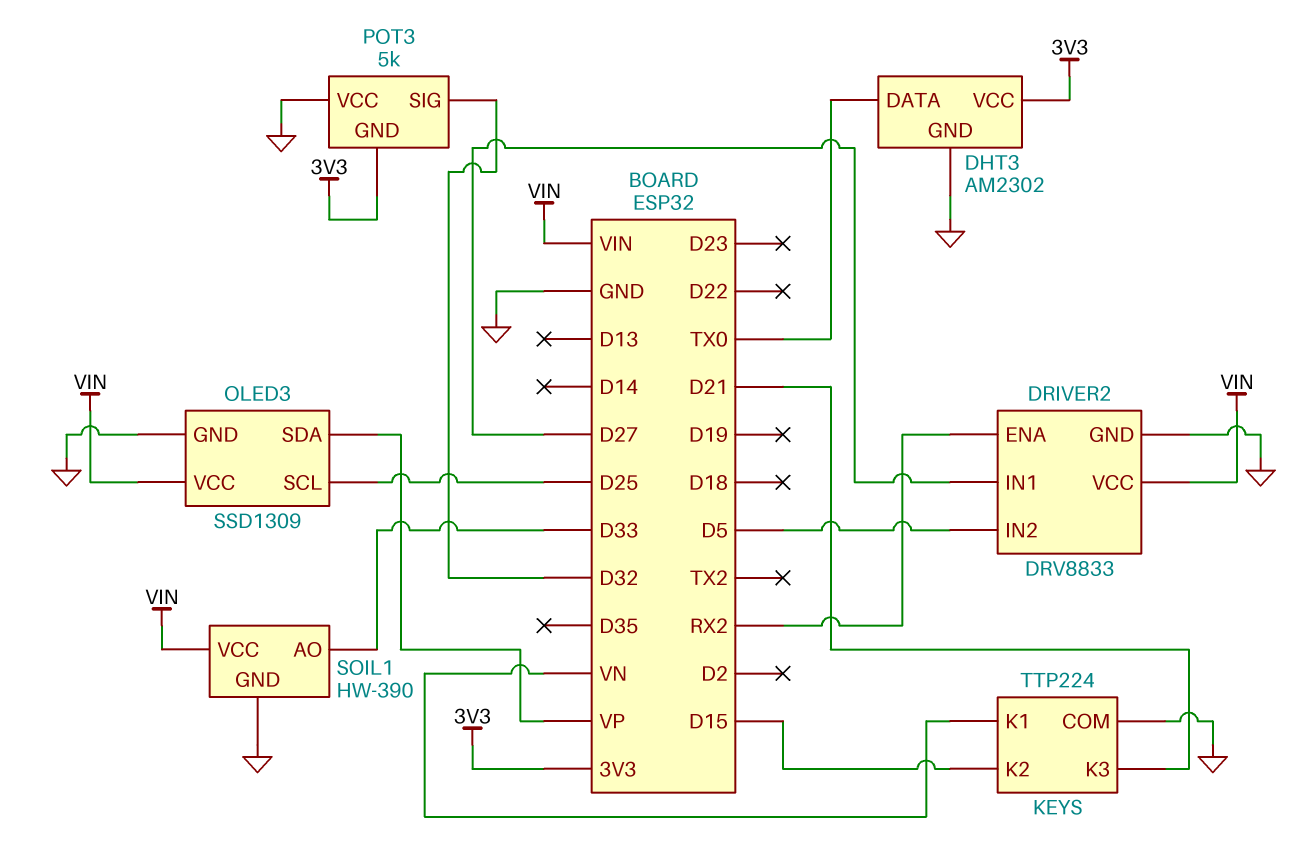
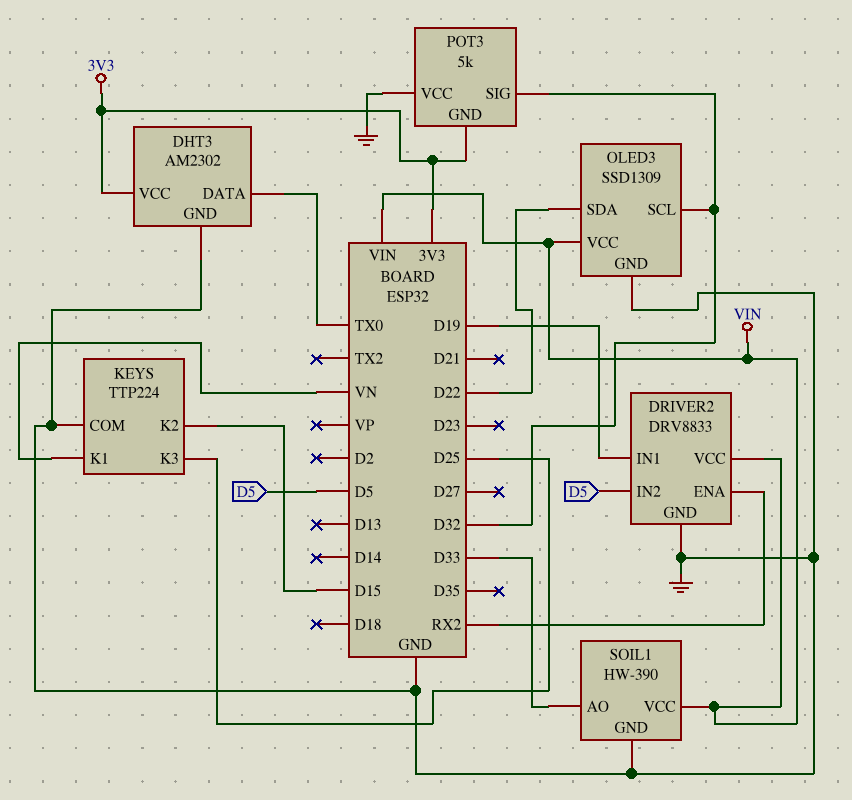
DRIVER2 pin IN1: D27 -> D19
KEYS pin K3: D21 -> D25
OLED3 pin SCL: D25 -> D32
OLED3 pin SDA: VP -> D22

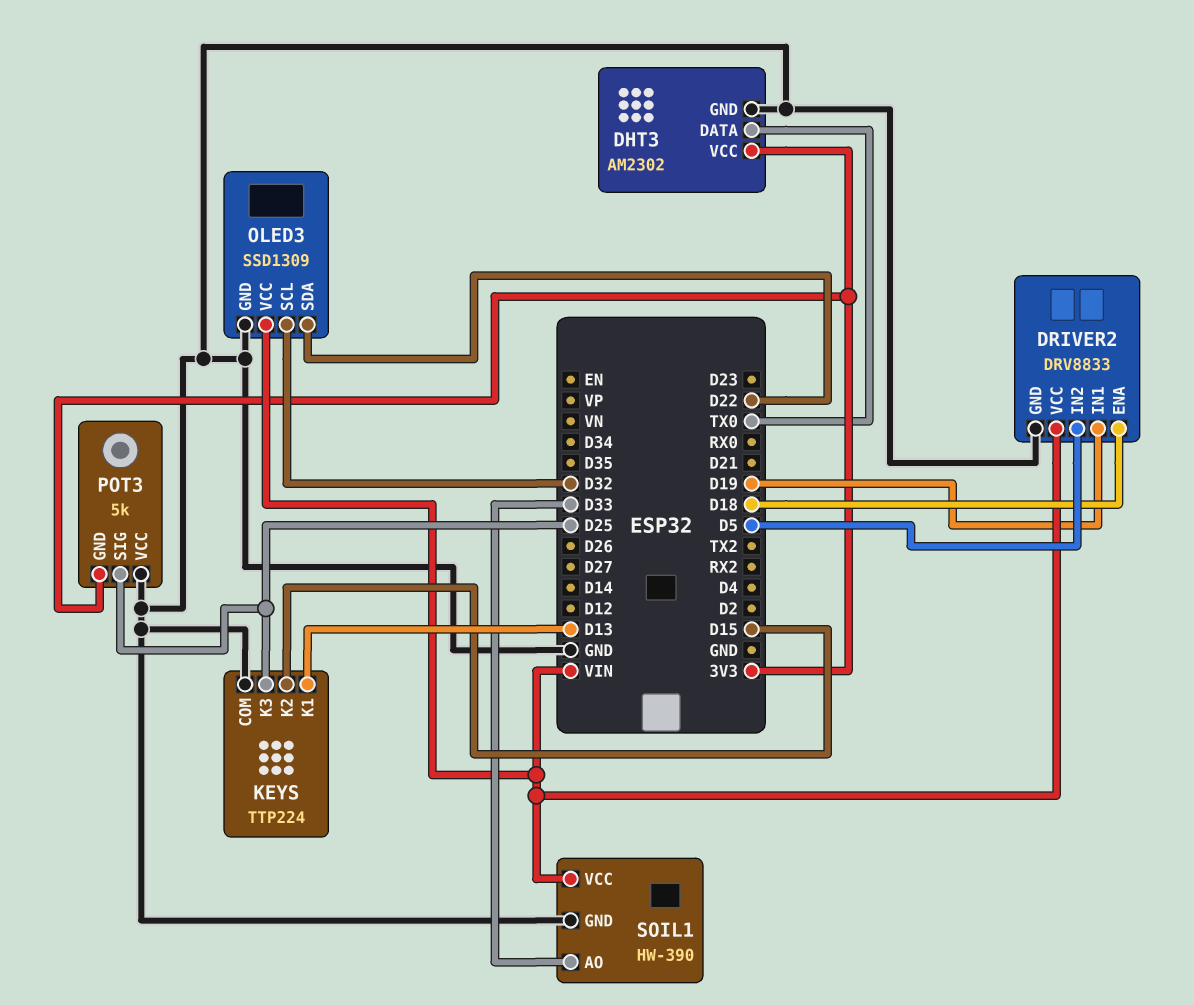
DRIVER2 pin ENA: RX2 -> D18
KEYS pin K1: VN -> D13
POT3 pin SIG: D32 -> D25

